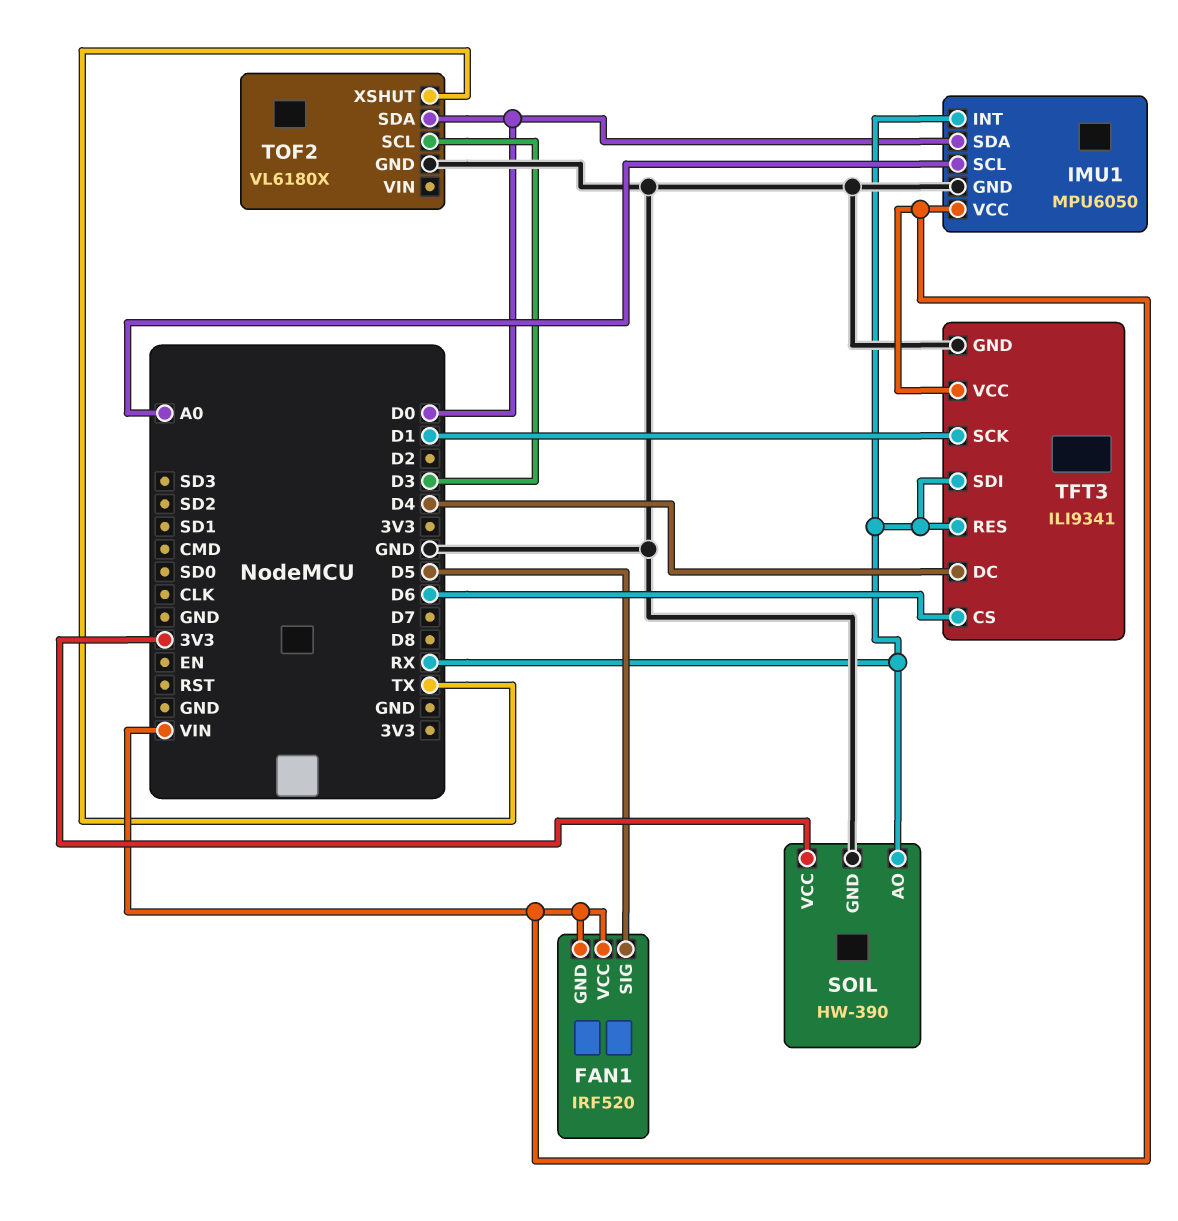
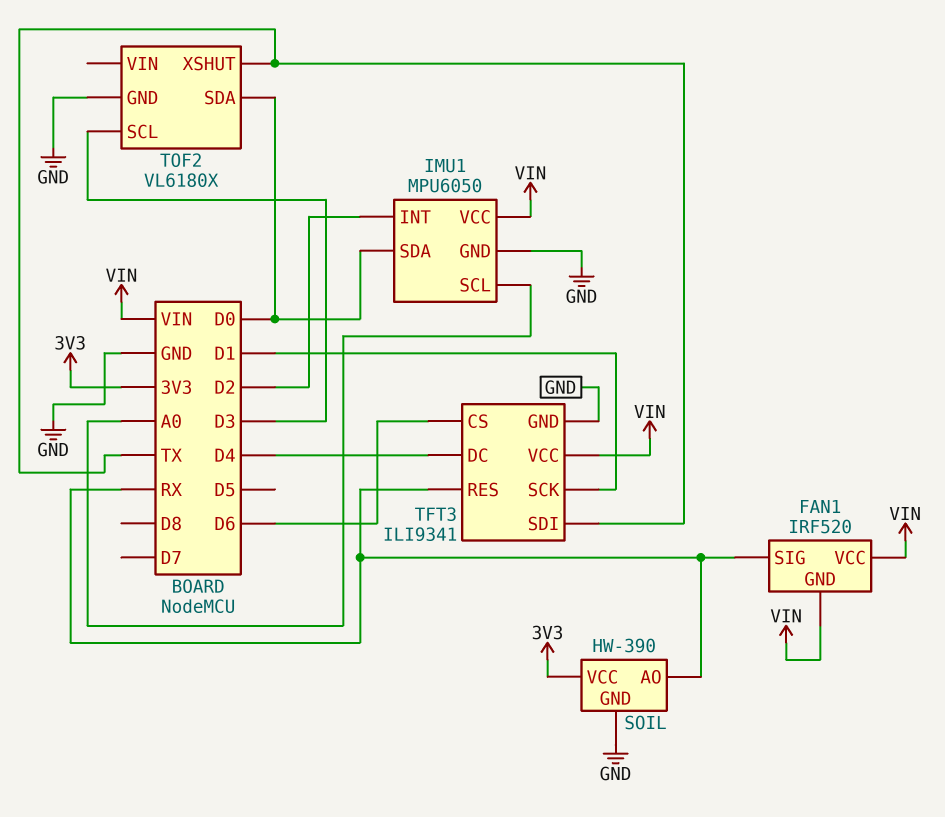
FAN1 pin SIG: D5 -> RX
IMU1 pin INT: RX -> D2
TFT3 pin SDI: RX -> TX

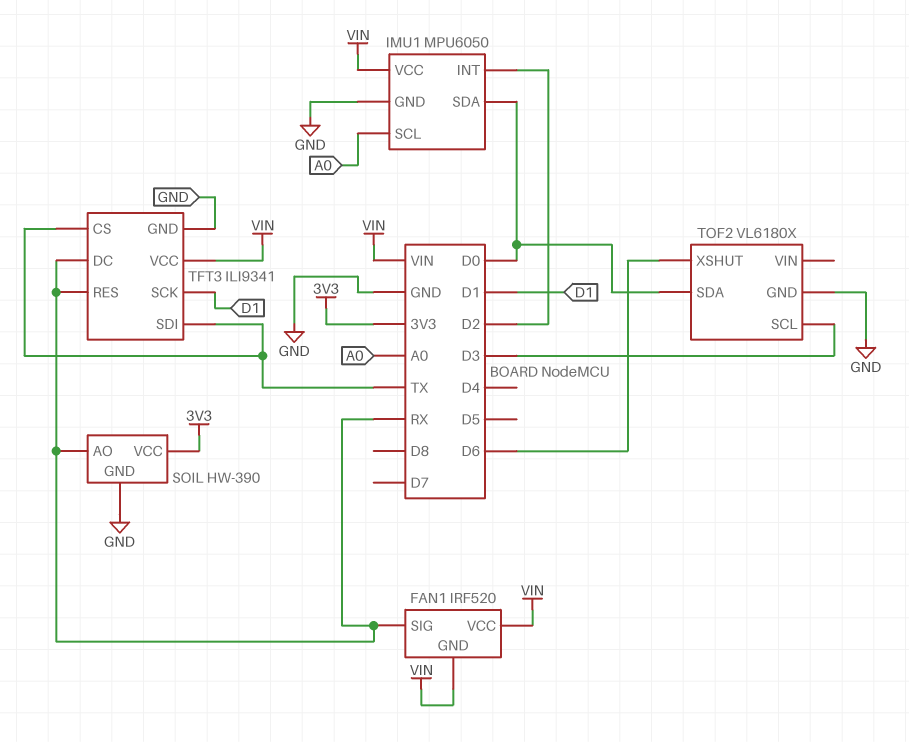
TFT3 pin CS: D6 -> TX
TFT3 pin DC: D4 -> RX
TOF2 pin XSHUT: TX -> D6

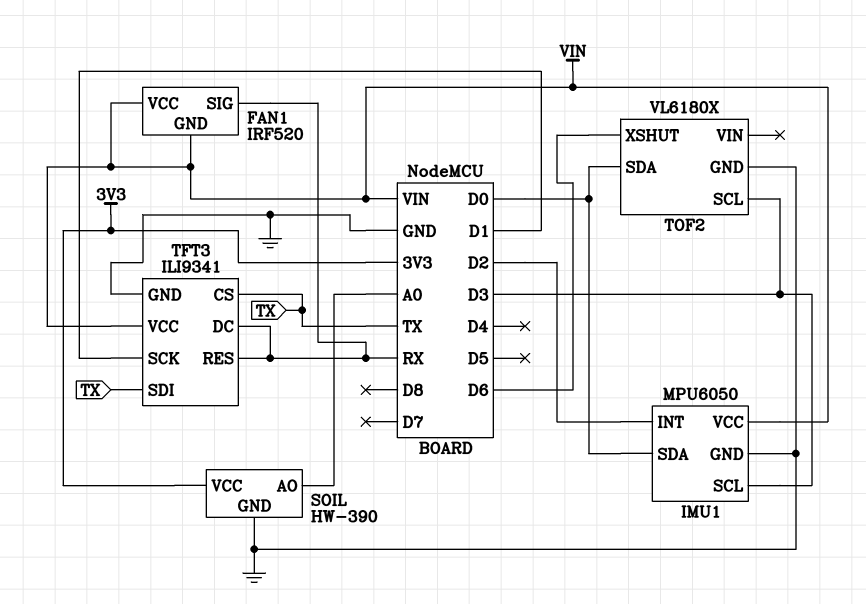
IMU1 pin SCL: A0 -> D3
SOIL pin AO: RX -> A0

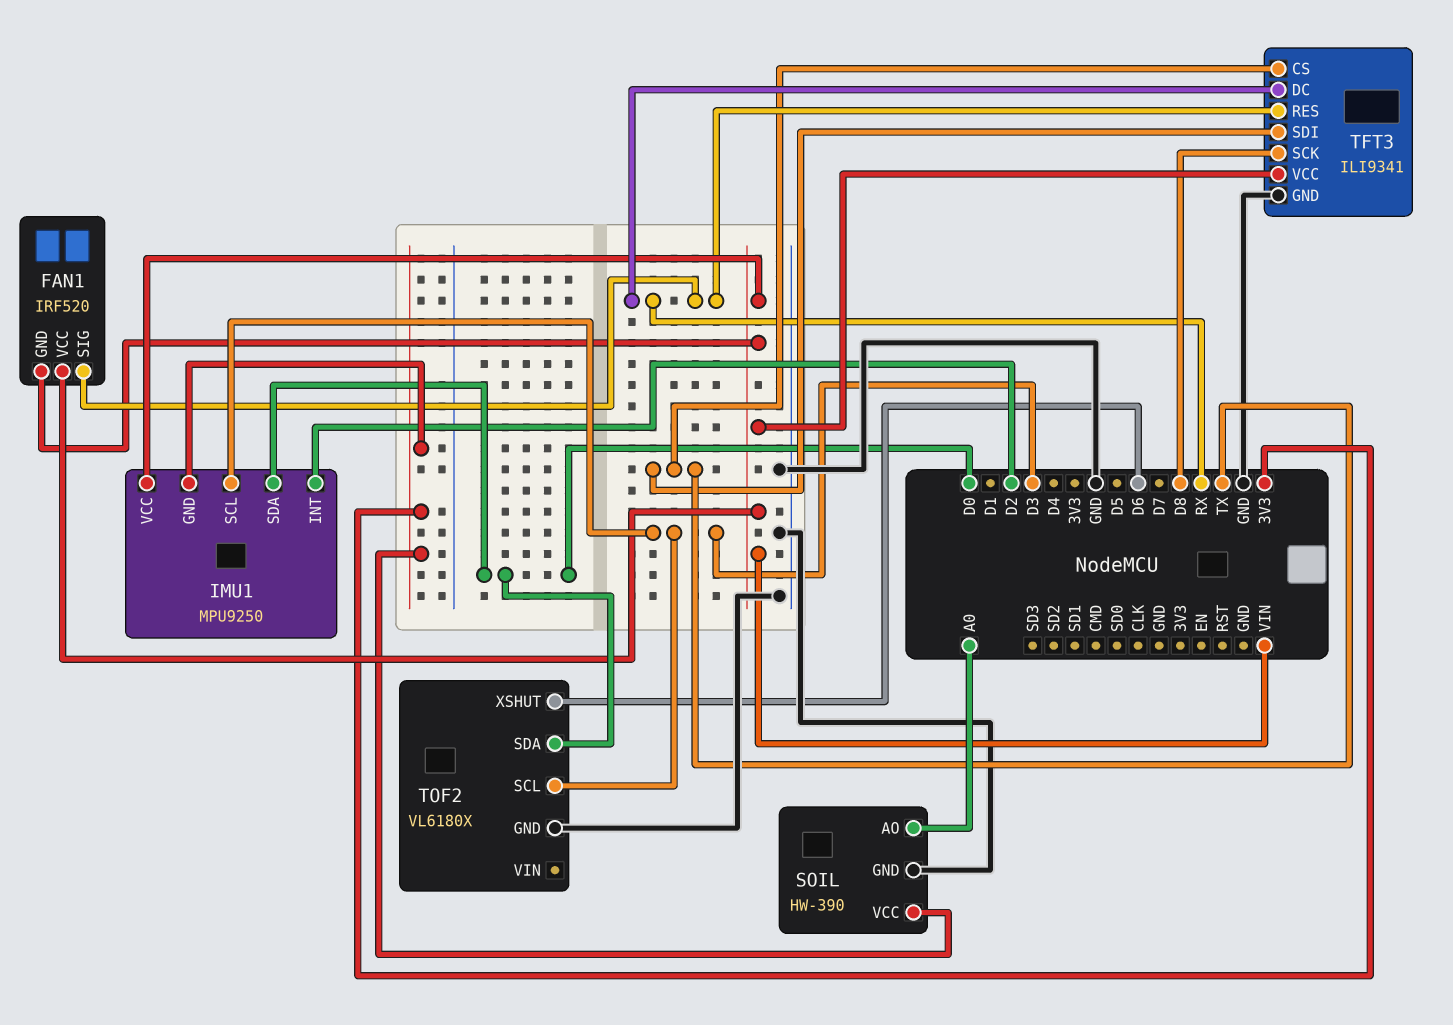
IMU1: MPU6050 -> MPU9250
IMU1 pin GND: GND -> 3V3
TFT3 pin SCK: D1 -> D8

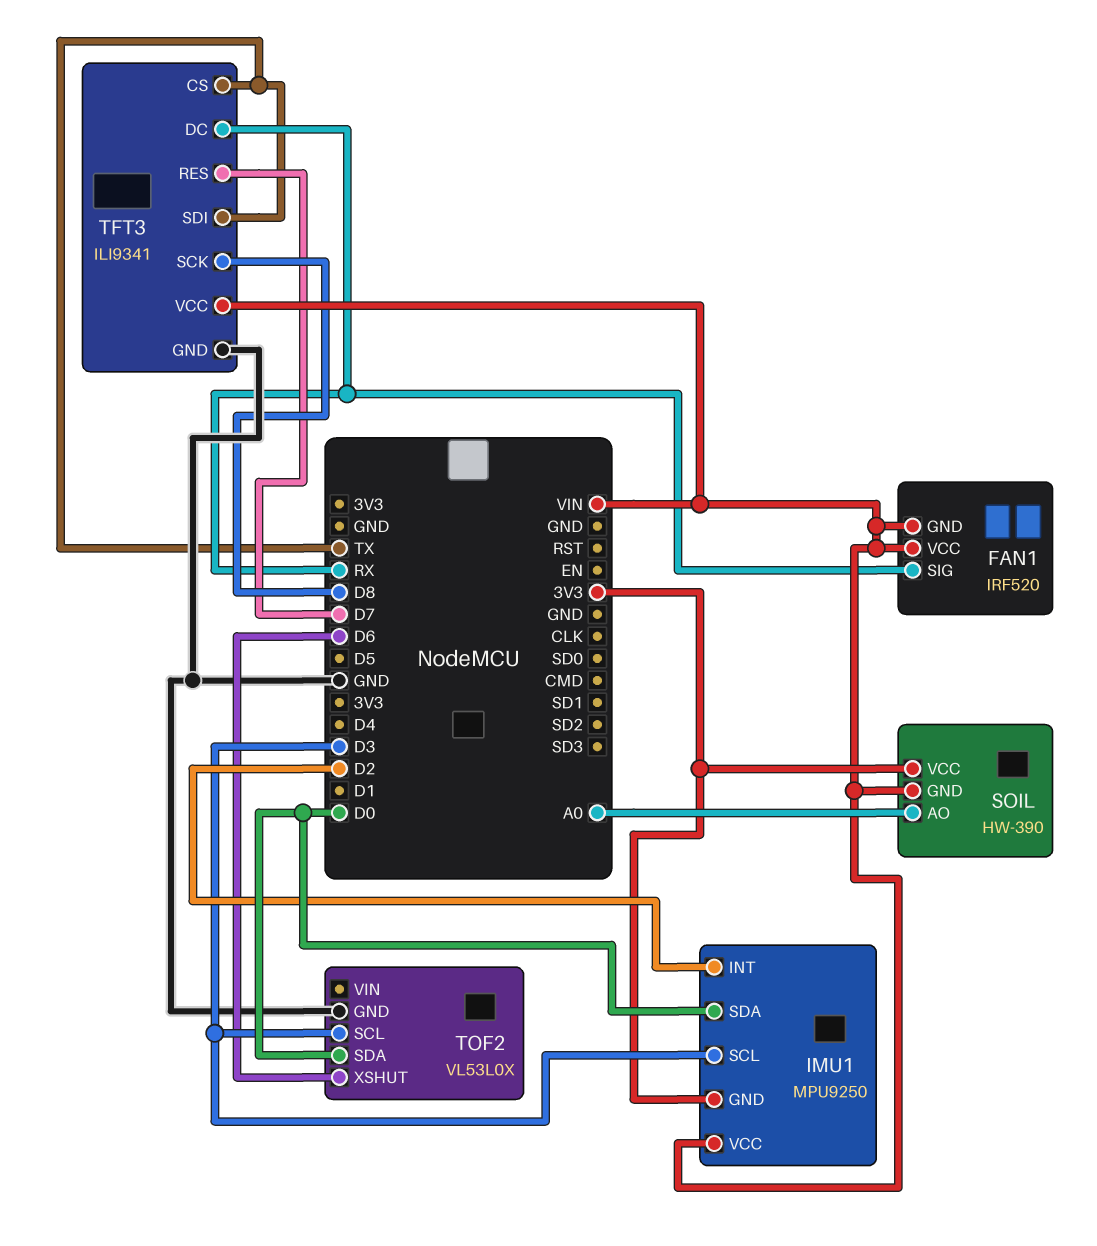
SOIL pin GND: GND -> VIN
TFT3 pin RES: RX -> D7
TOF2: VL6180X -> VL53L0X

